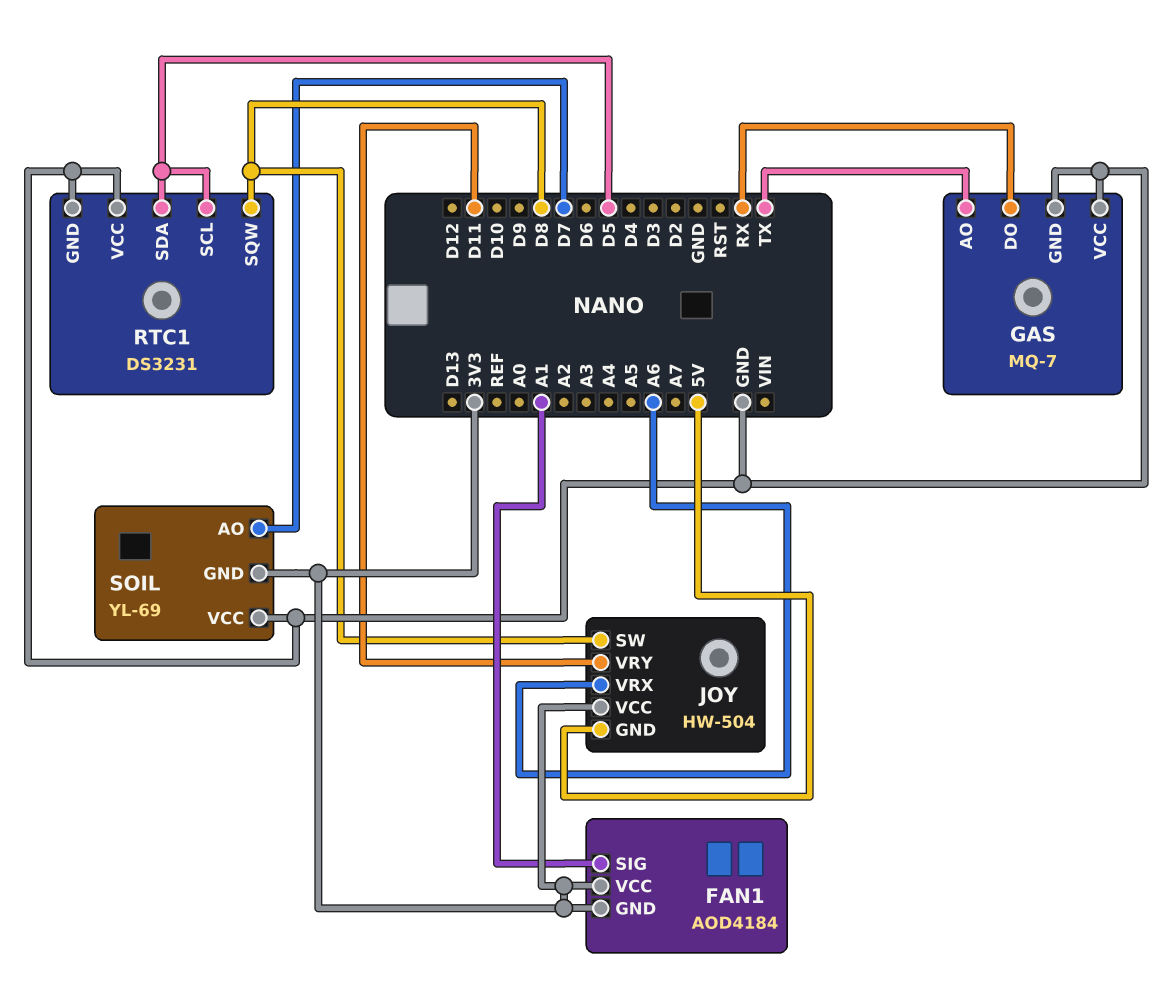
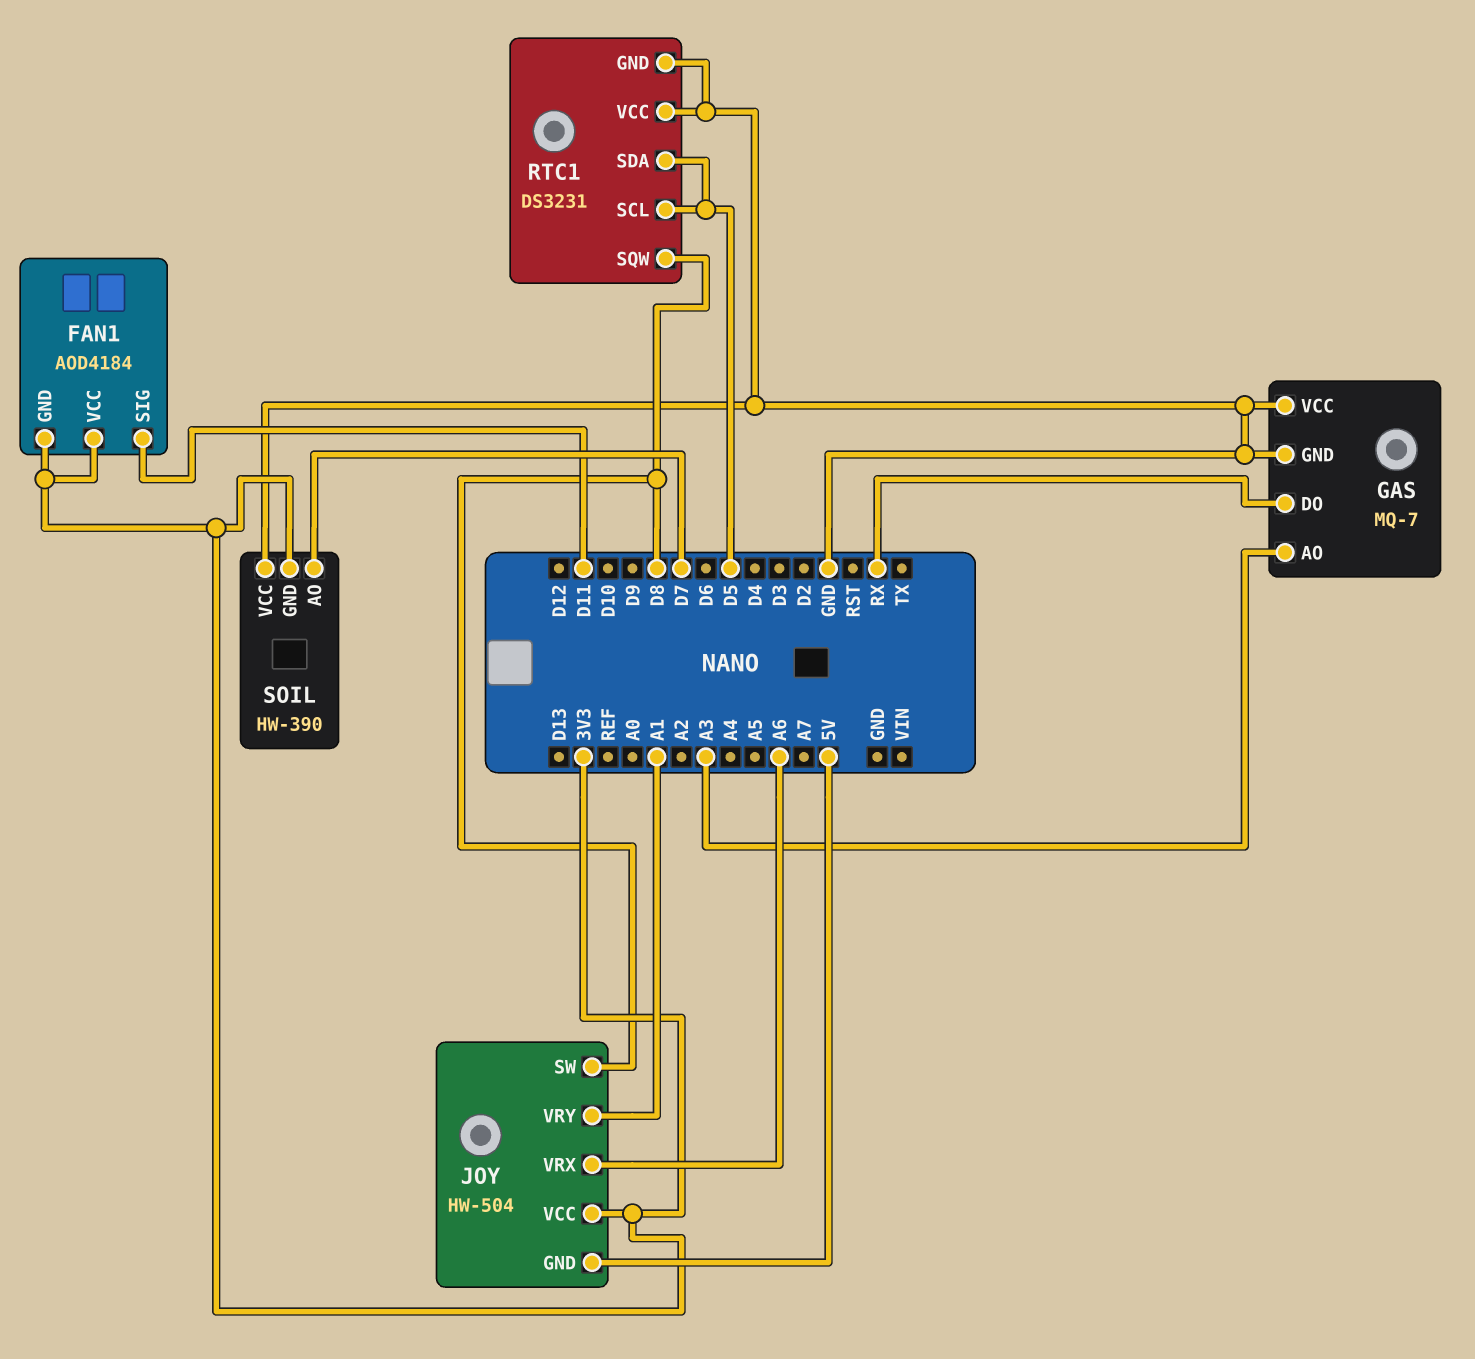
FAN1 pin SIG: A1 -> D11
GAS pin AO: TX -> A3
JOY pin VRY: D11 -> A1
SOIL: YL-69 -> HW-390

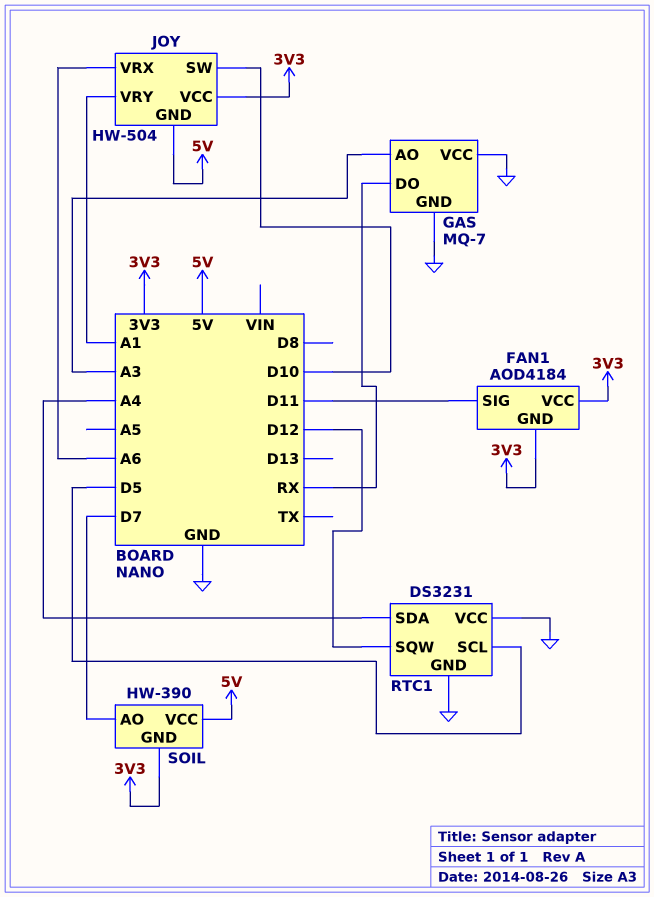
JOY pin SW: D8 -> D10
RTC1 pin SDA: D5 -> A4
RTC1 pin SQW: D8 -> D12
SOIL pin VCC: GND -> 5V

